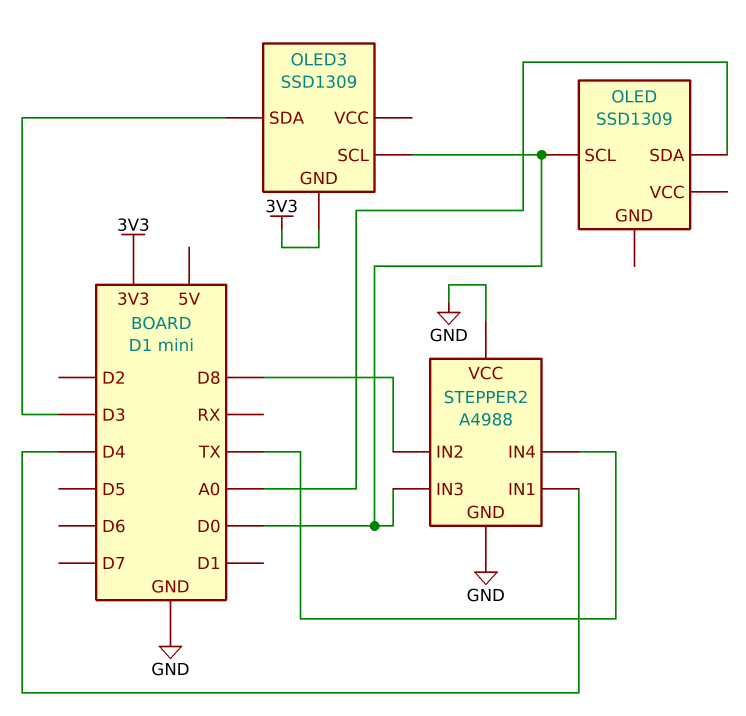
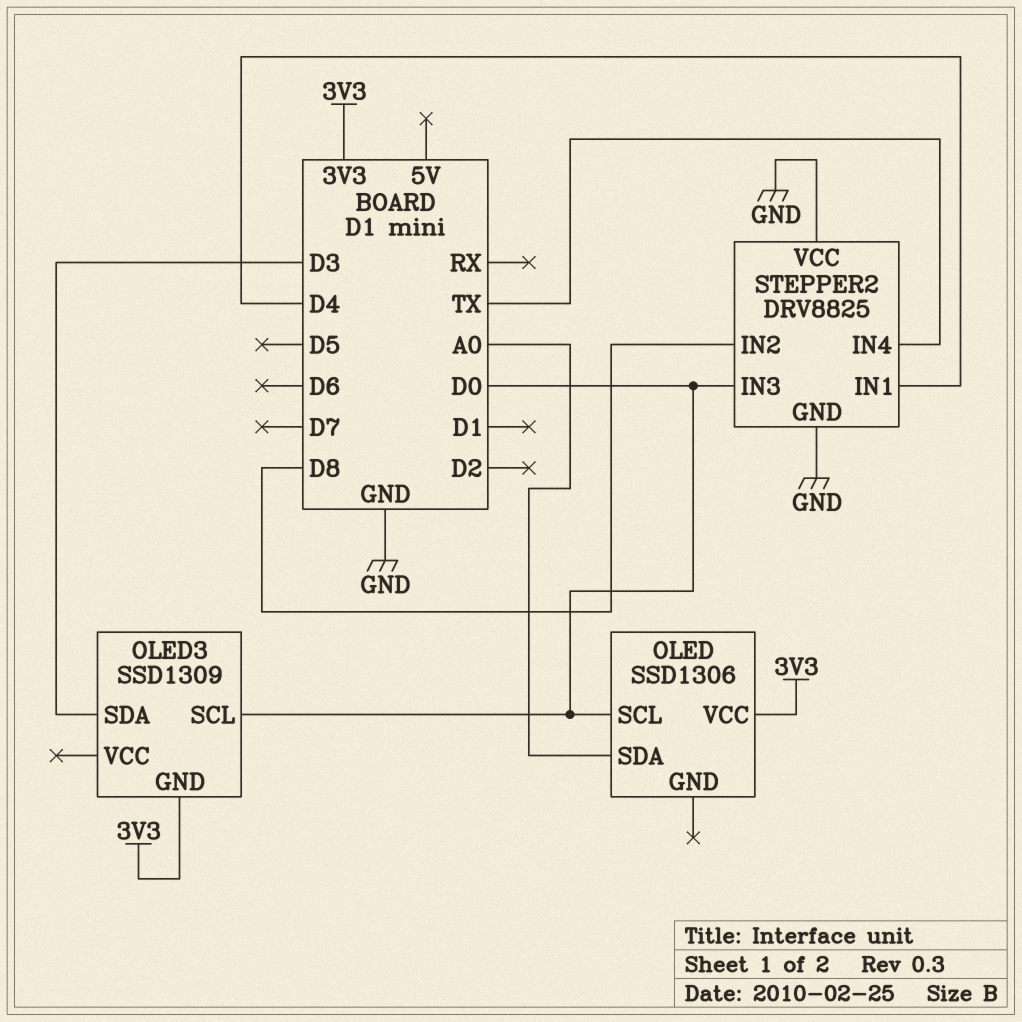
OLED: SSD1309 -> SSD1306
OLED pin VCC: none -> 3V3
STEPPER2: A4988 -> DRV8825

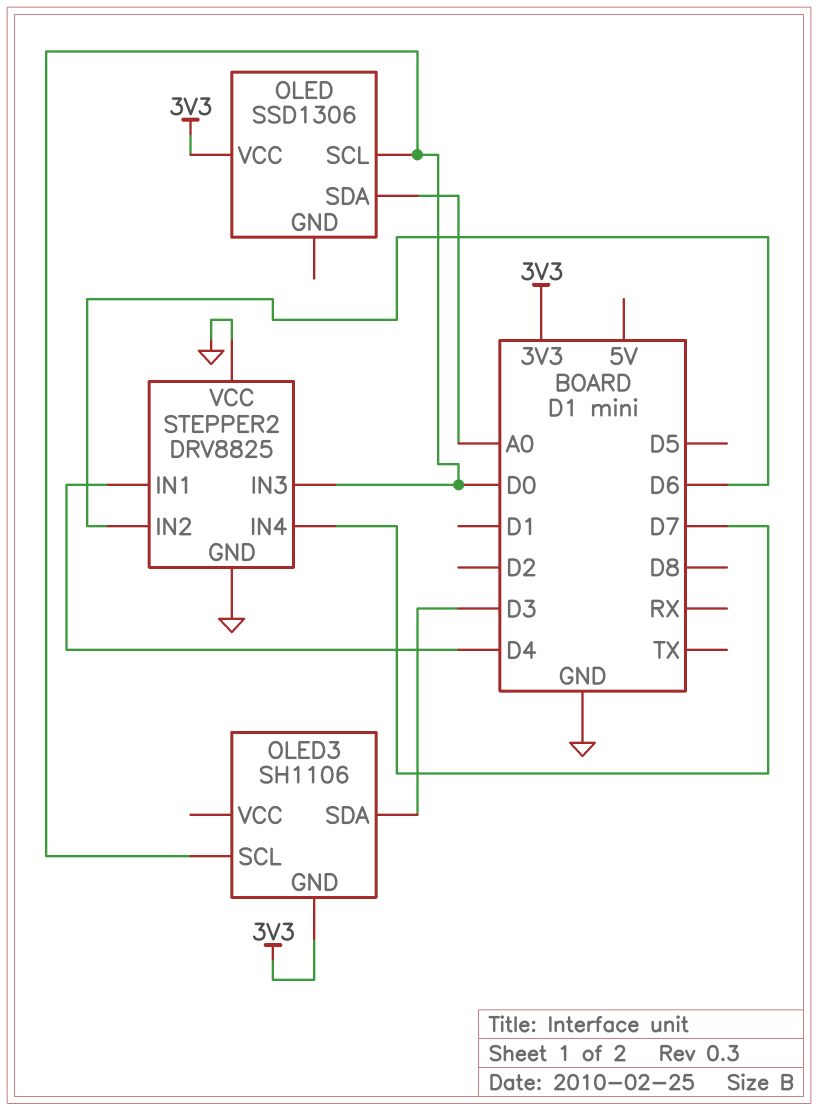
OLED3: SSD1309 -> SH1106
STEPPER2 pin IN2: D8 -> D6
STEPPER2 pin IN4: TX -> D7

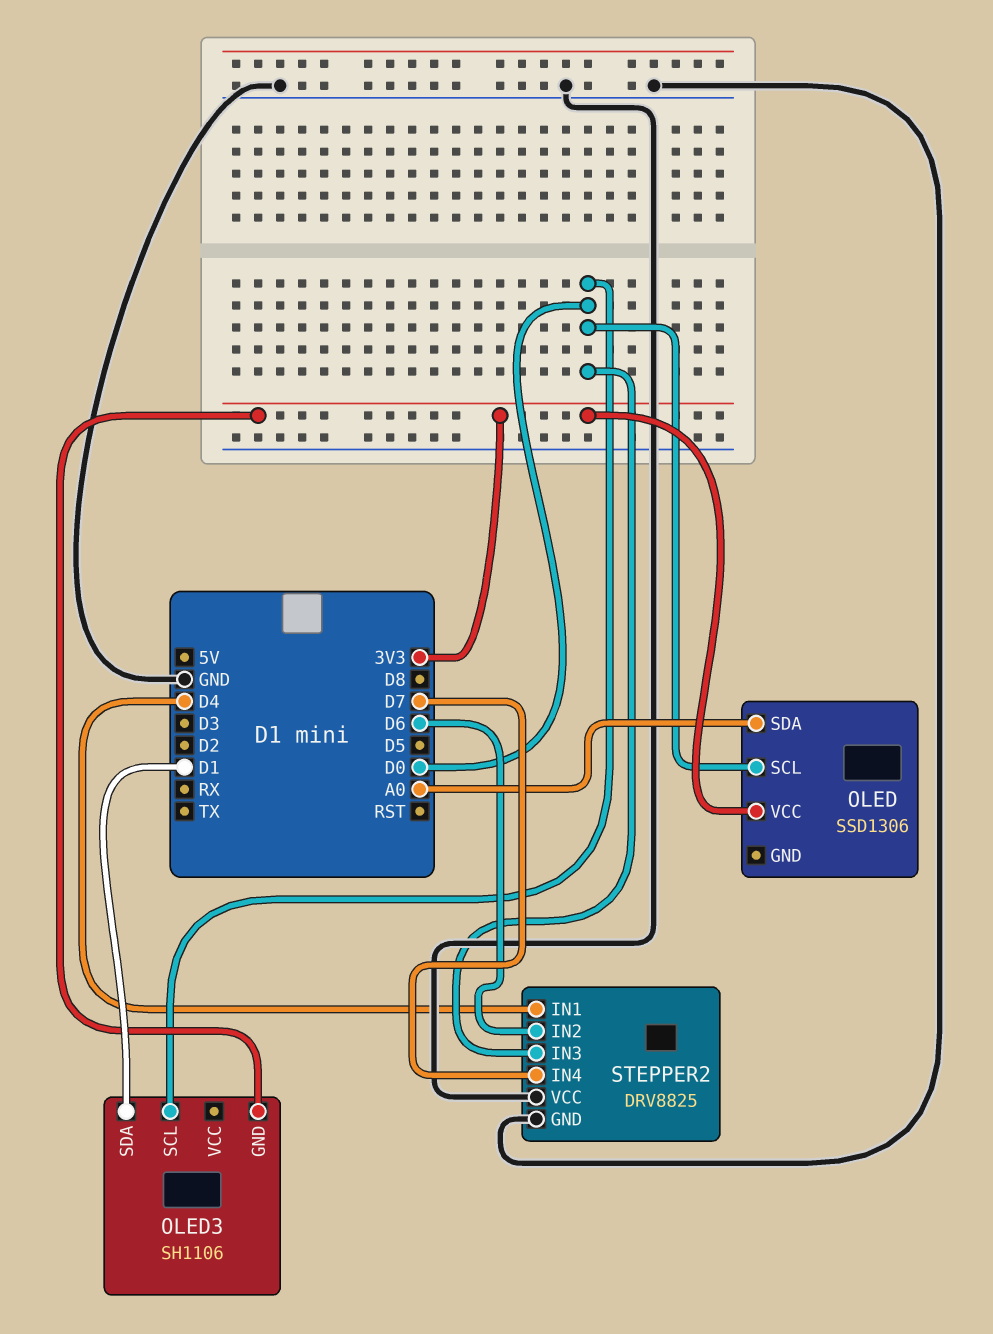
OLED3 pin SDA: D3 -> D1

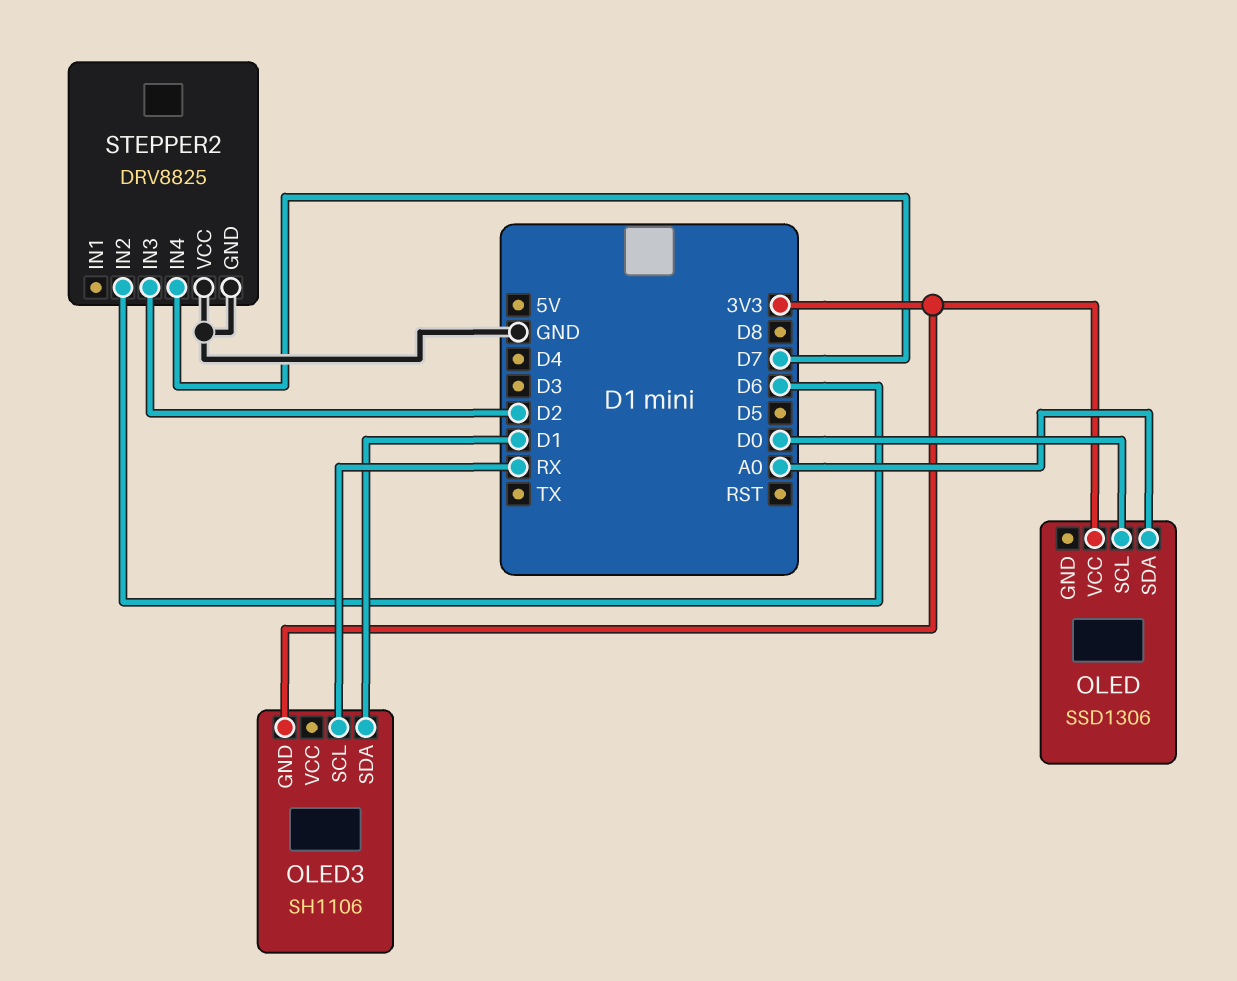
OLED3 pin SCL: D0 -> RX
STEPPER2 pin IN1: D4 -> none
STEPPER2 pin IN3: D0 -> D2

